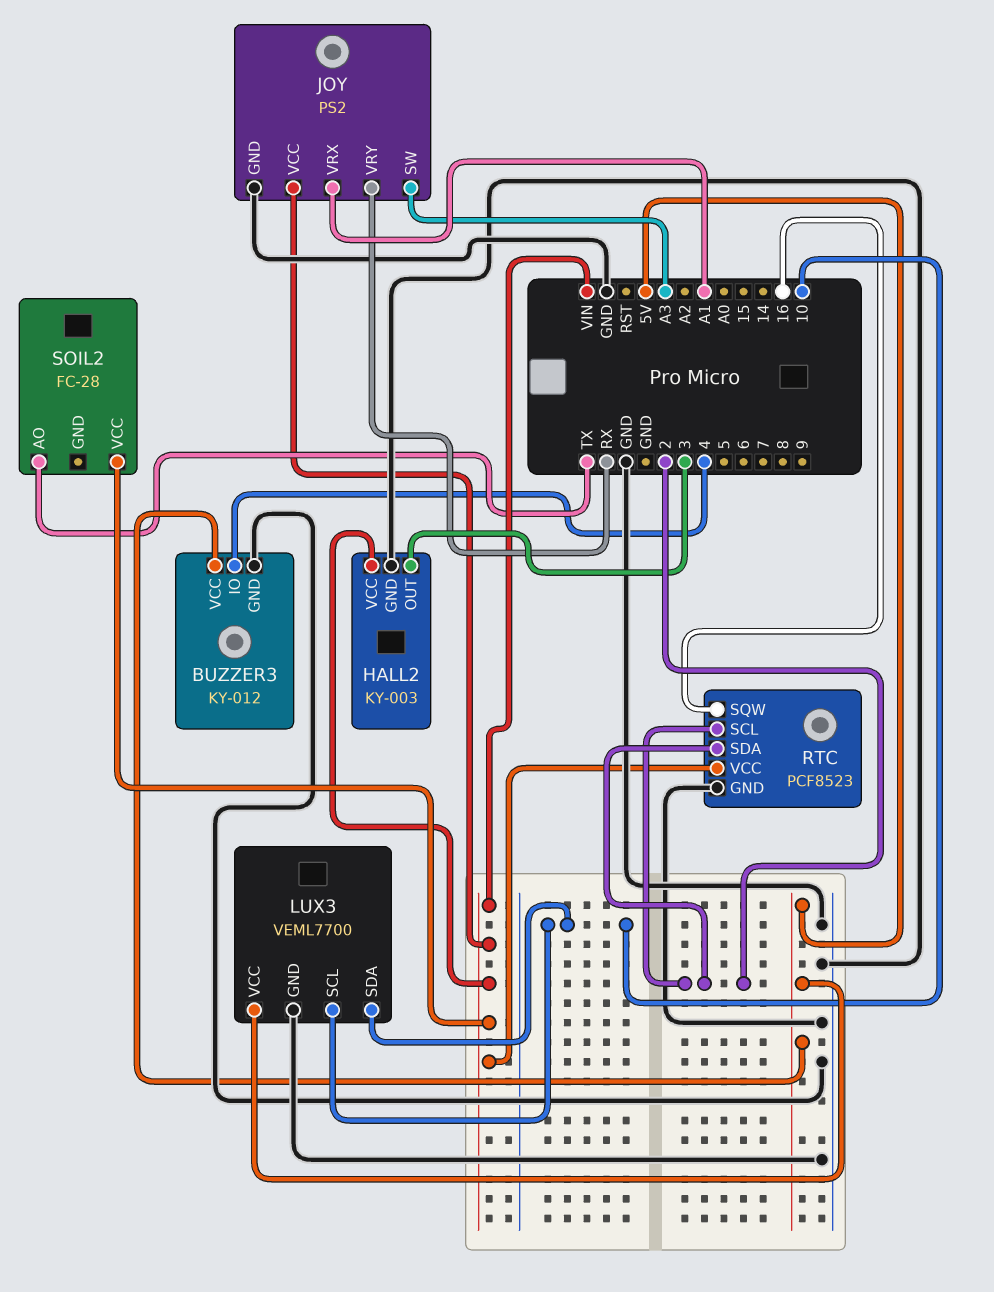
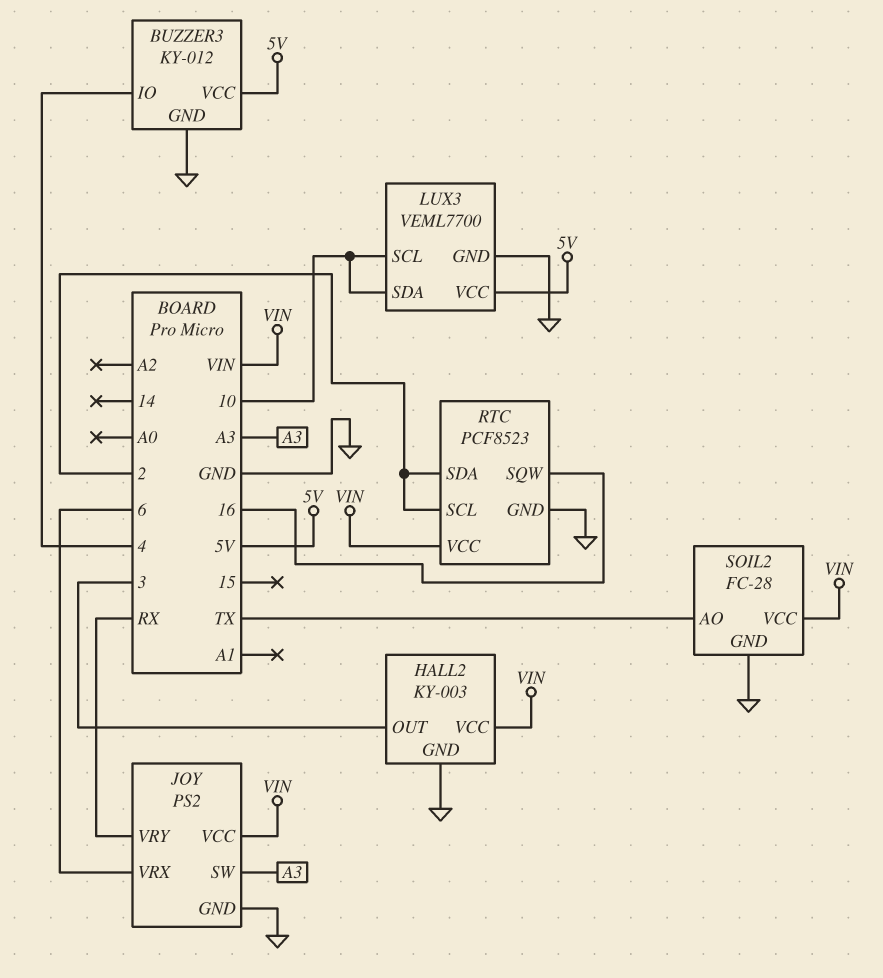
JOY pin VRX: A1 -> 6
SOIL2 pin GND: none -> GND

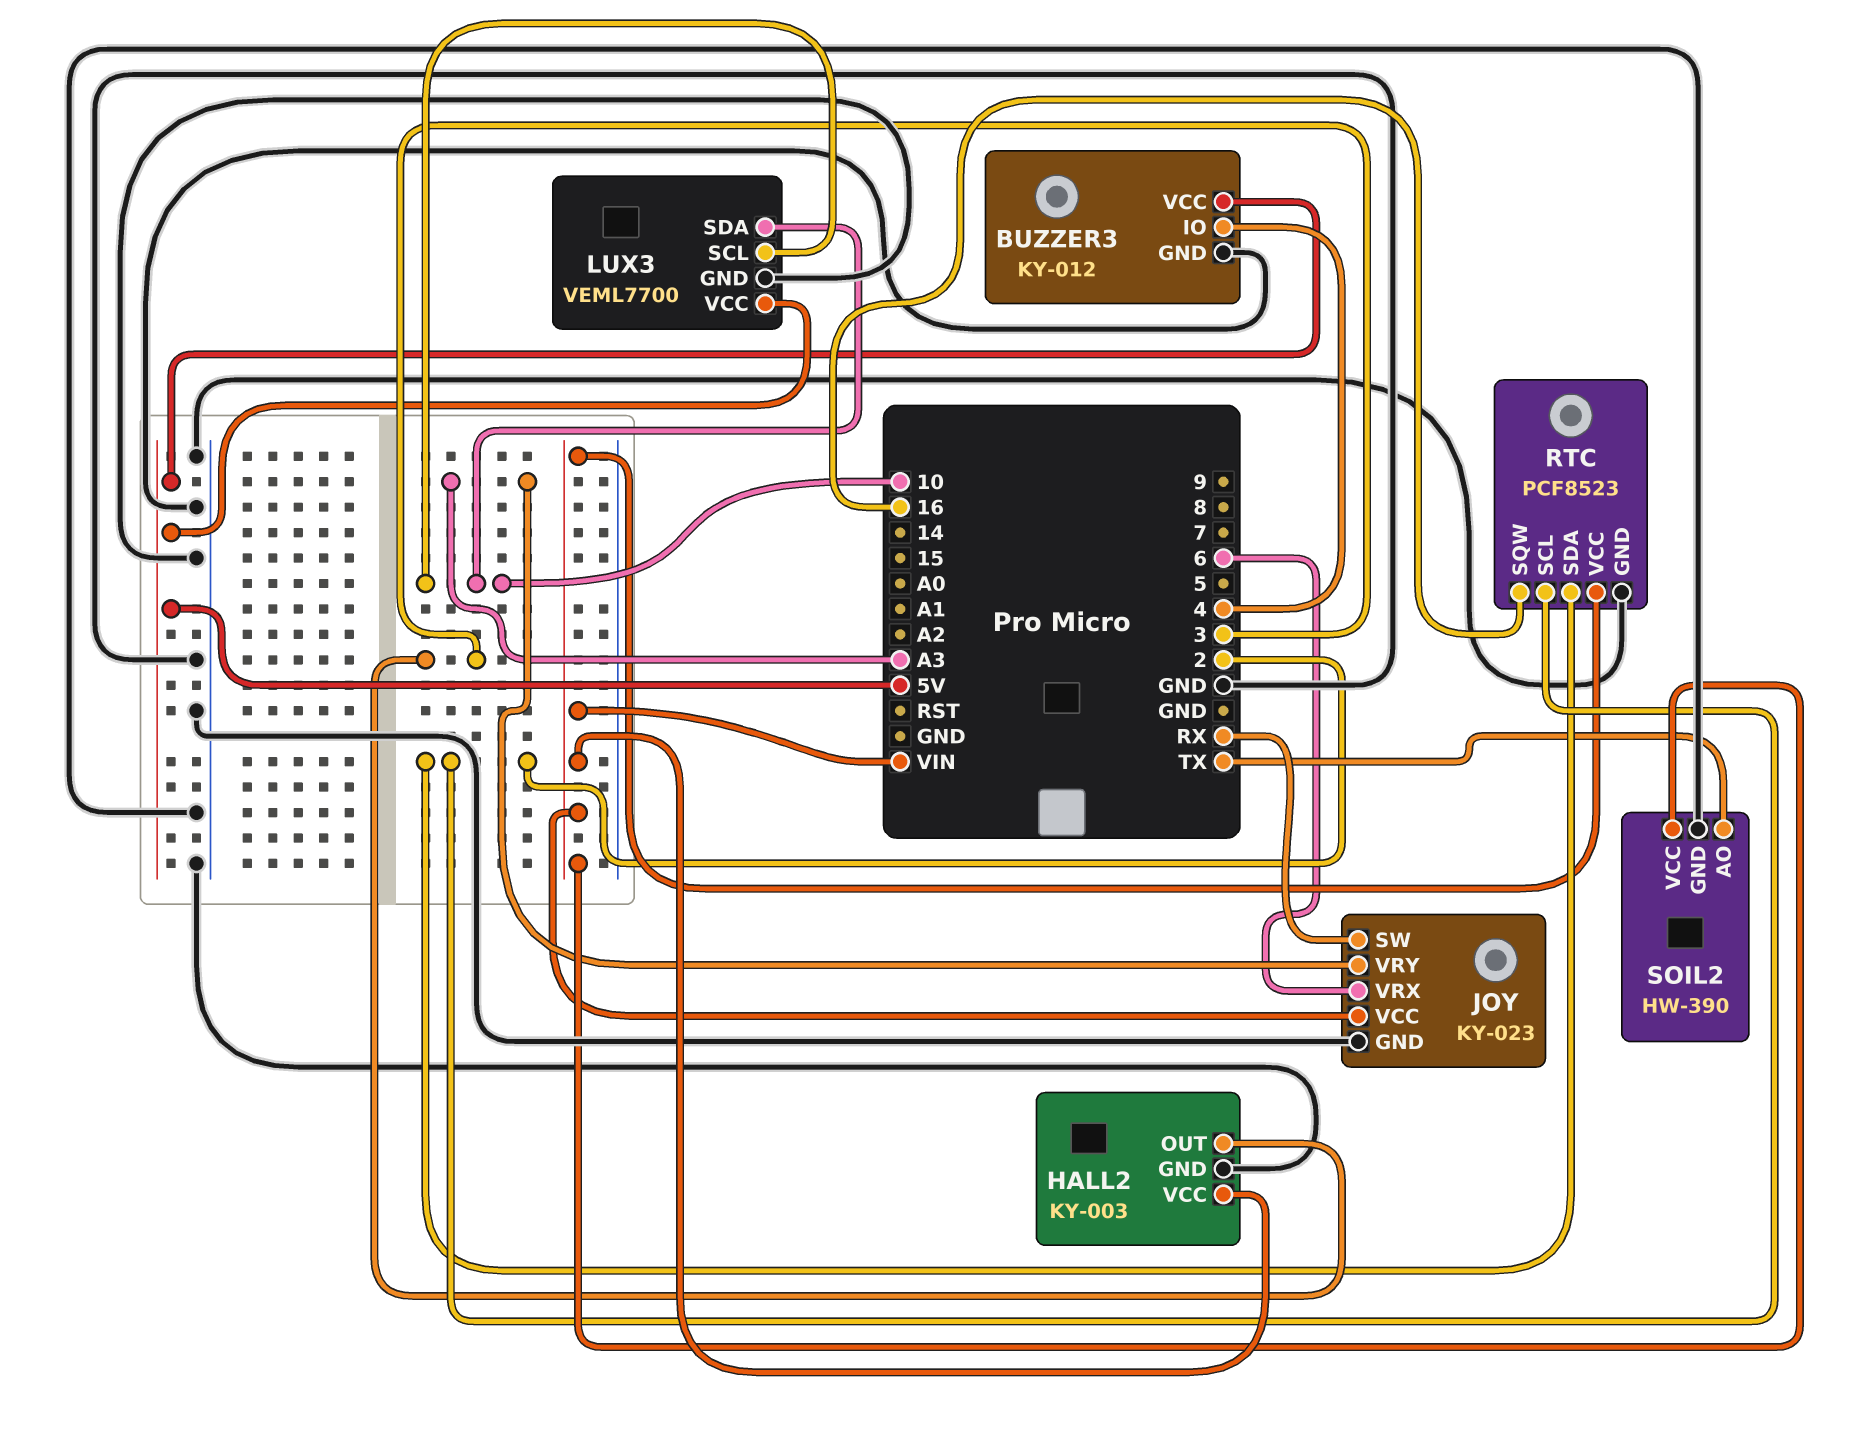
JOY: PS2 -> KY-023
JOY pin SW: A3 -> RX
JOY pin VRY: RX -> A3
SOIL2: FC-28 -> HW-390

